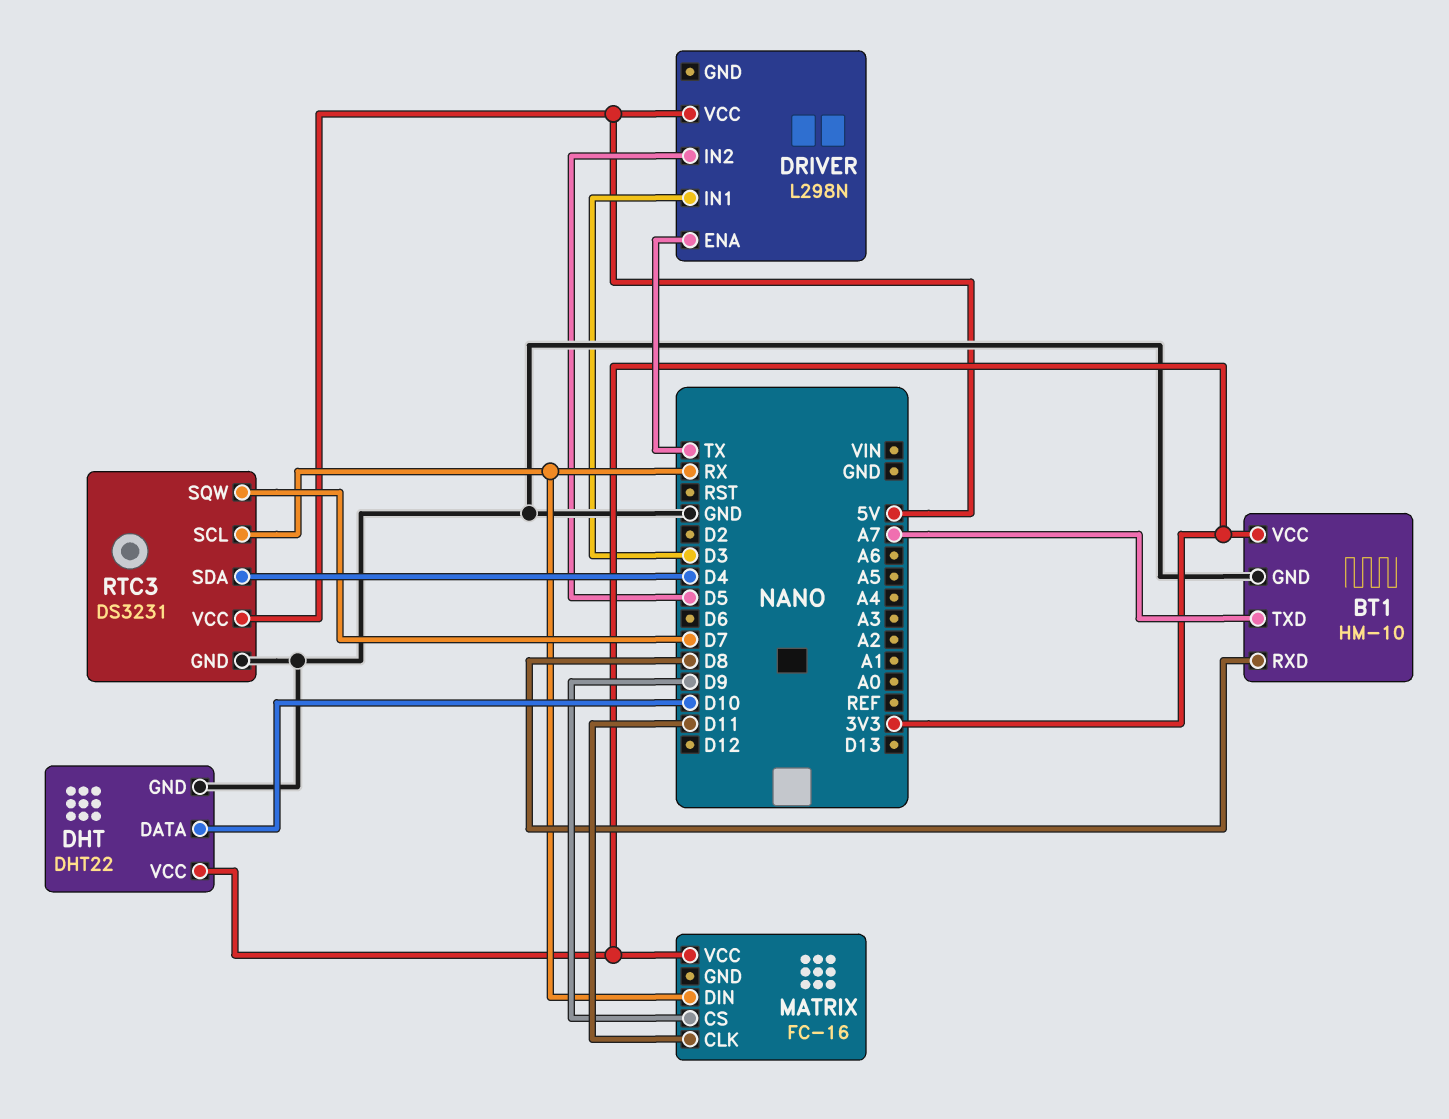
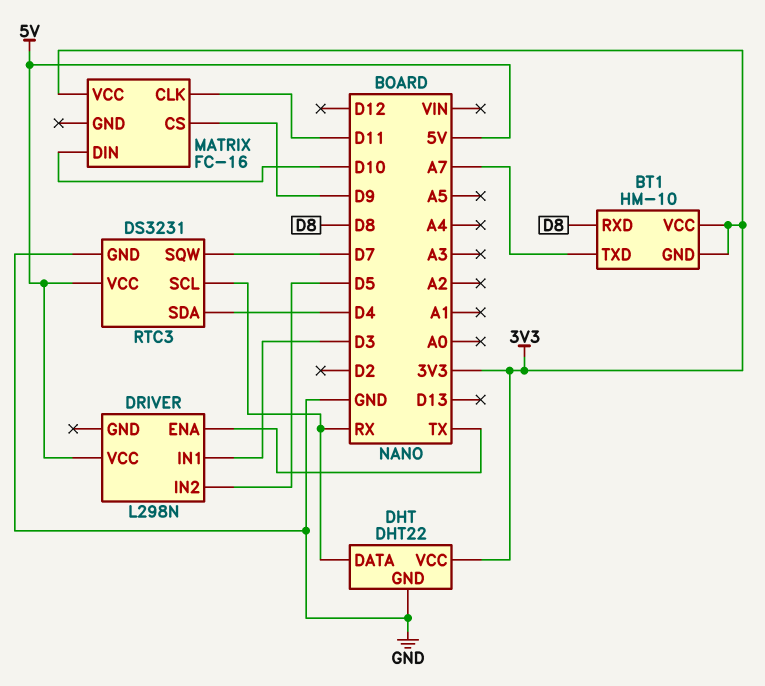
BT1 pin GND: GND -> 3V3
DHT pin DATA: D10 -> RX
MATRIX pin DIN: RX -> D10

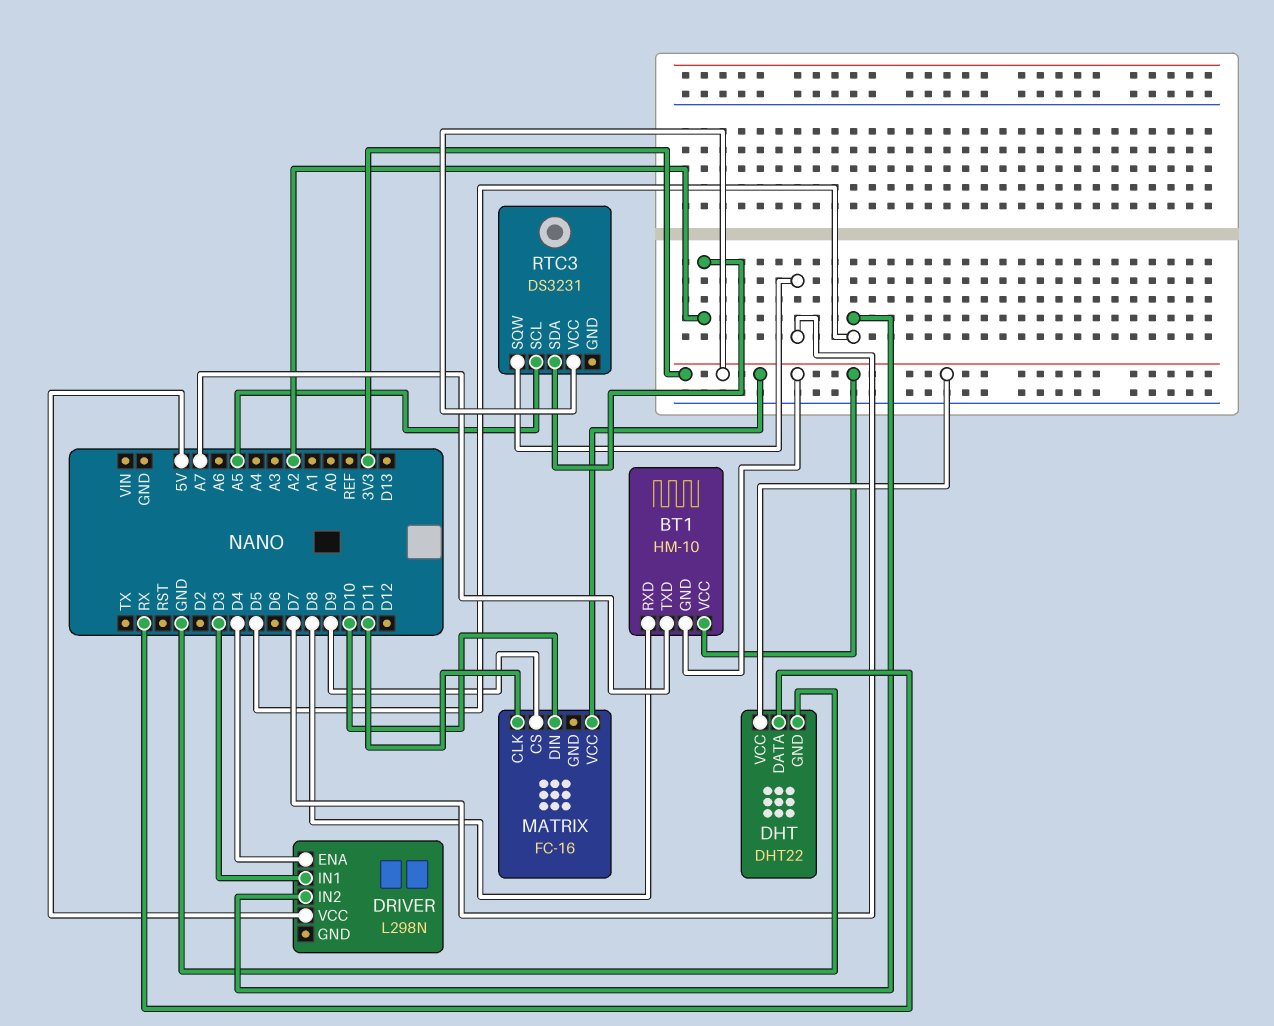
DRIVER pin ENA: TX -> D4
RTC3 pin GND: GND -> none
RTC3 pin SCL: RX -> A5
RTC3 pin SDA: D4 -> A2
RTC3 pin VCC: 5V -> 3V3

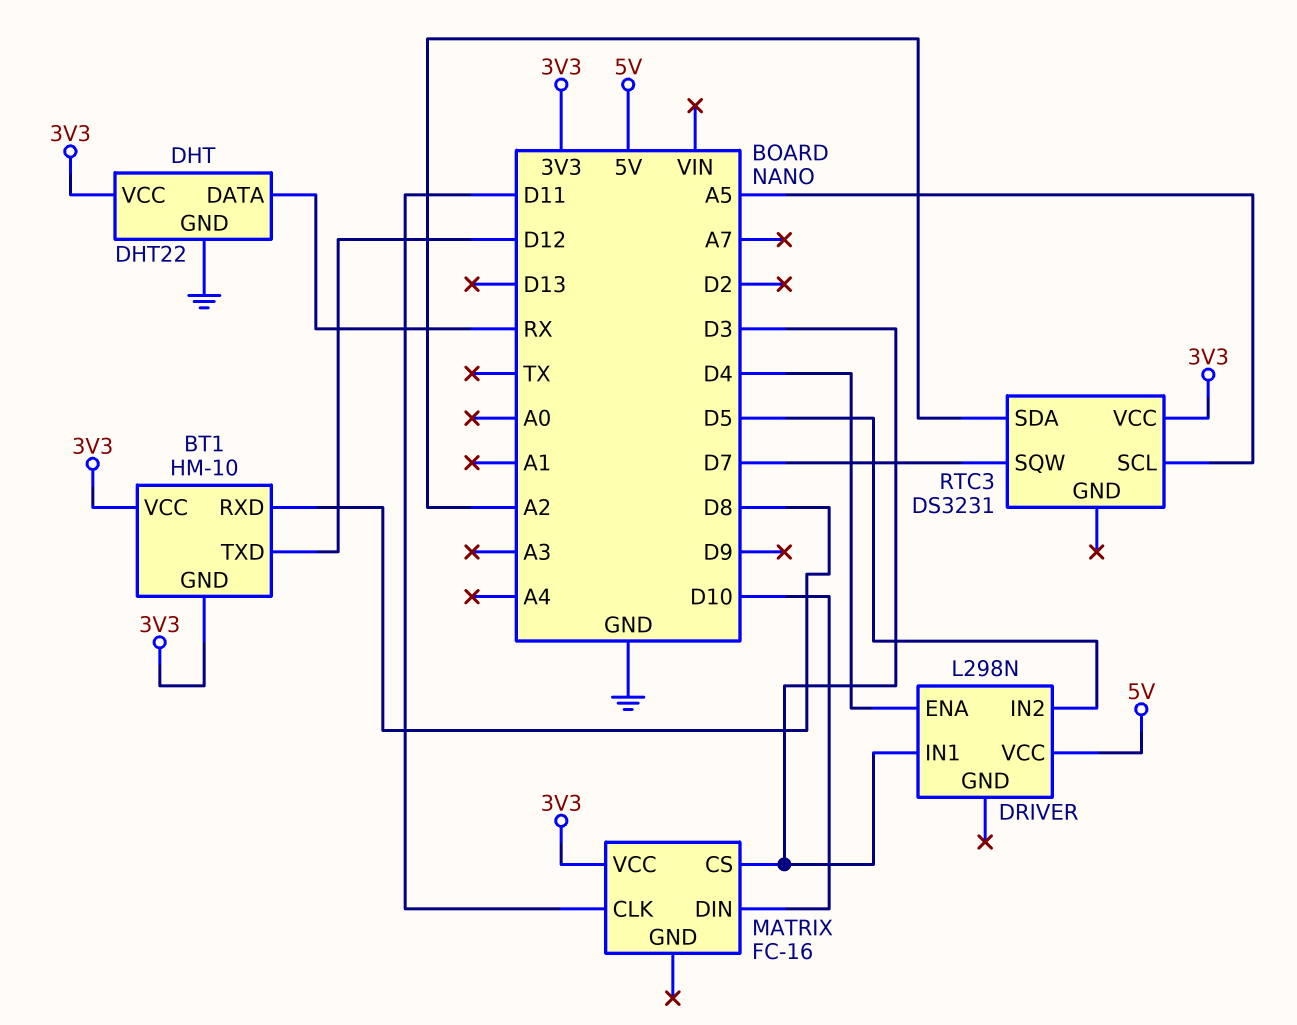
BT1 pin TXD: A7 -> D12
MATRIX pin CS: D9 -> D3

